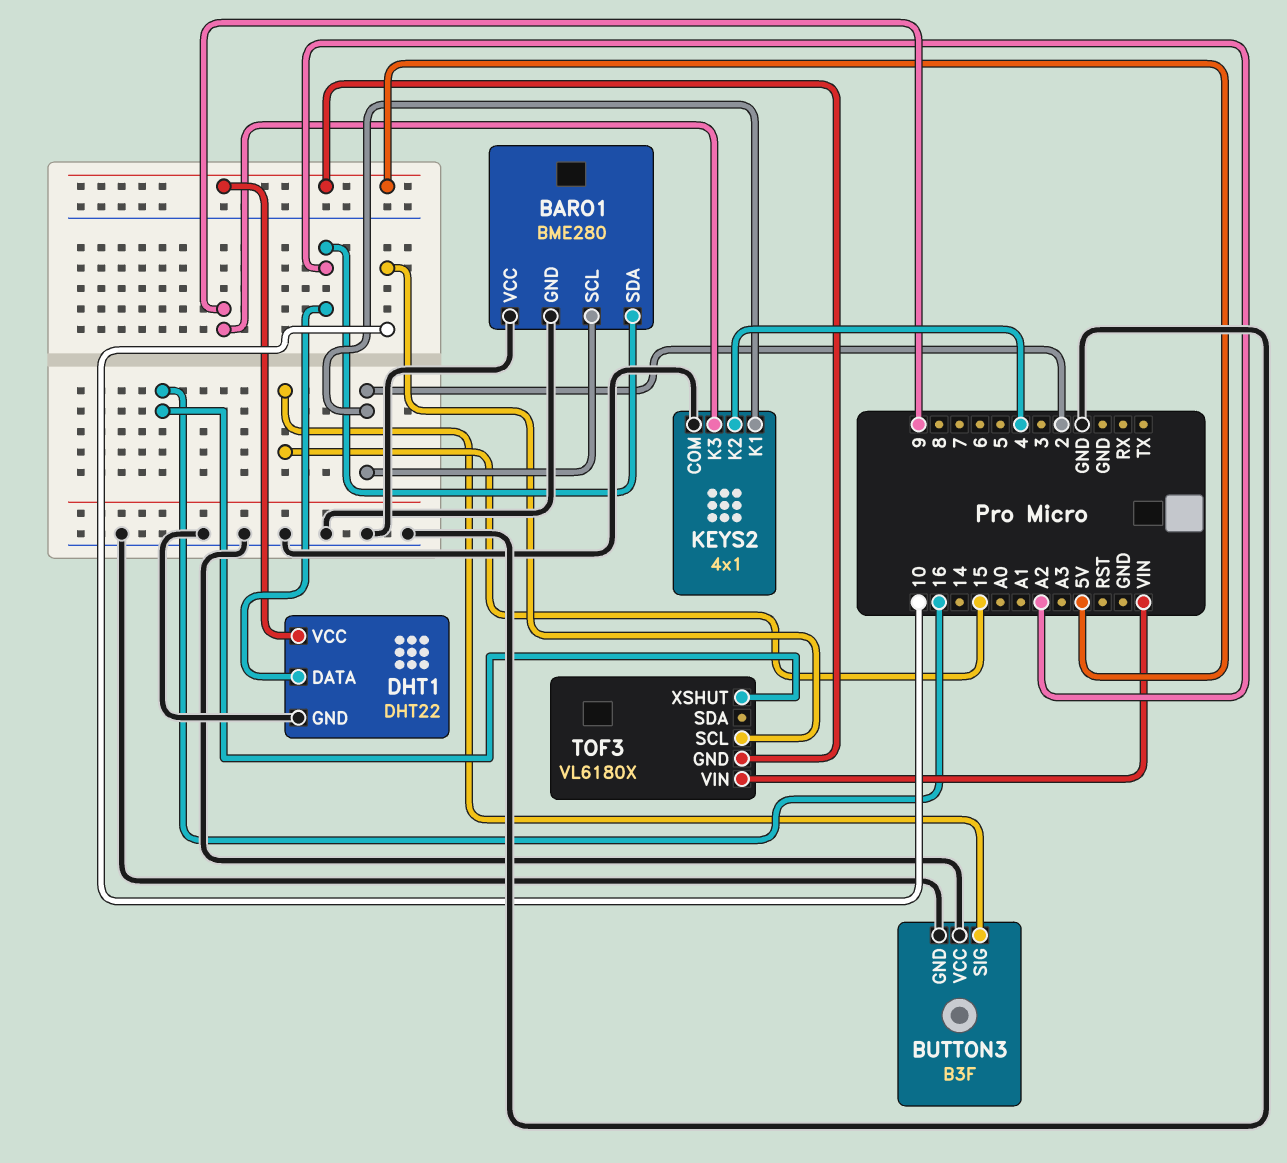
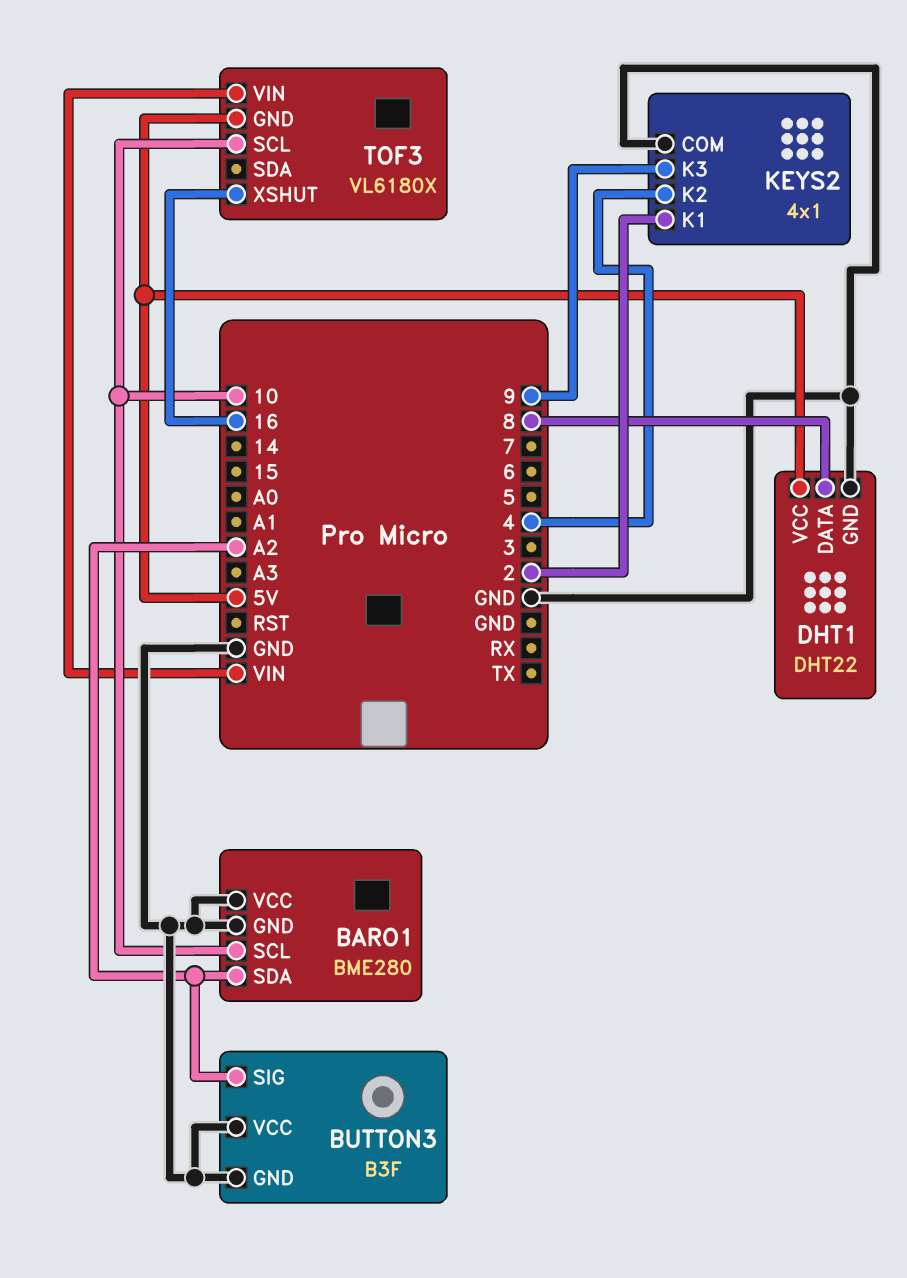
BARO1 pin SCL: 2 -> 10
BUTTON3 pin SIG: 15 -> A2
DHT1 pin DATA: A2 -> 8

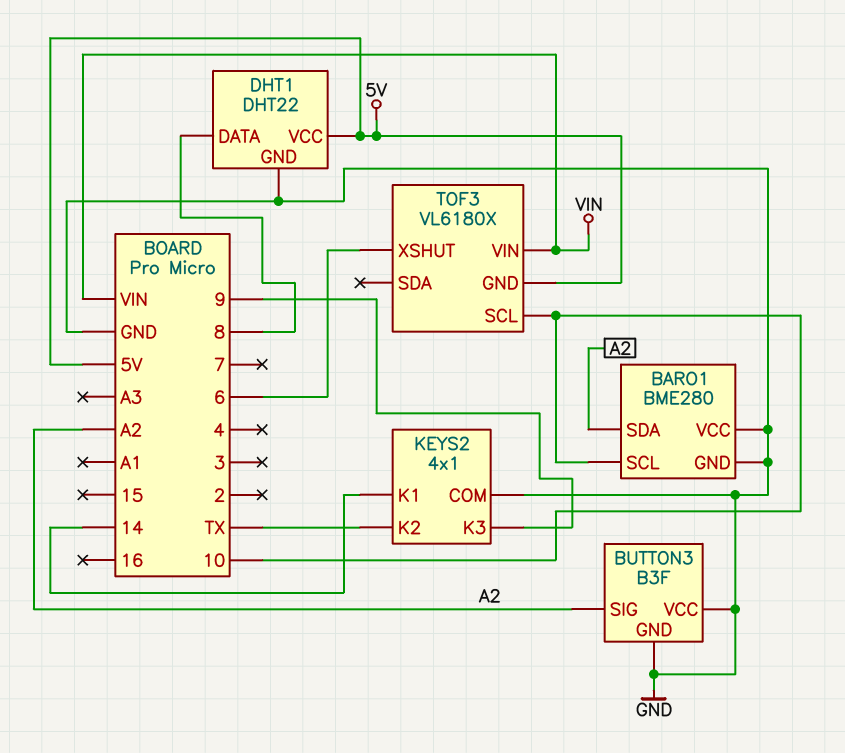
KEYS2 pin K1: 2 -> 14
KEYS2 pin K2: 4 -> TX
TOF3 pin XSHUT: 16 -> 6

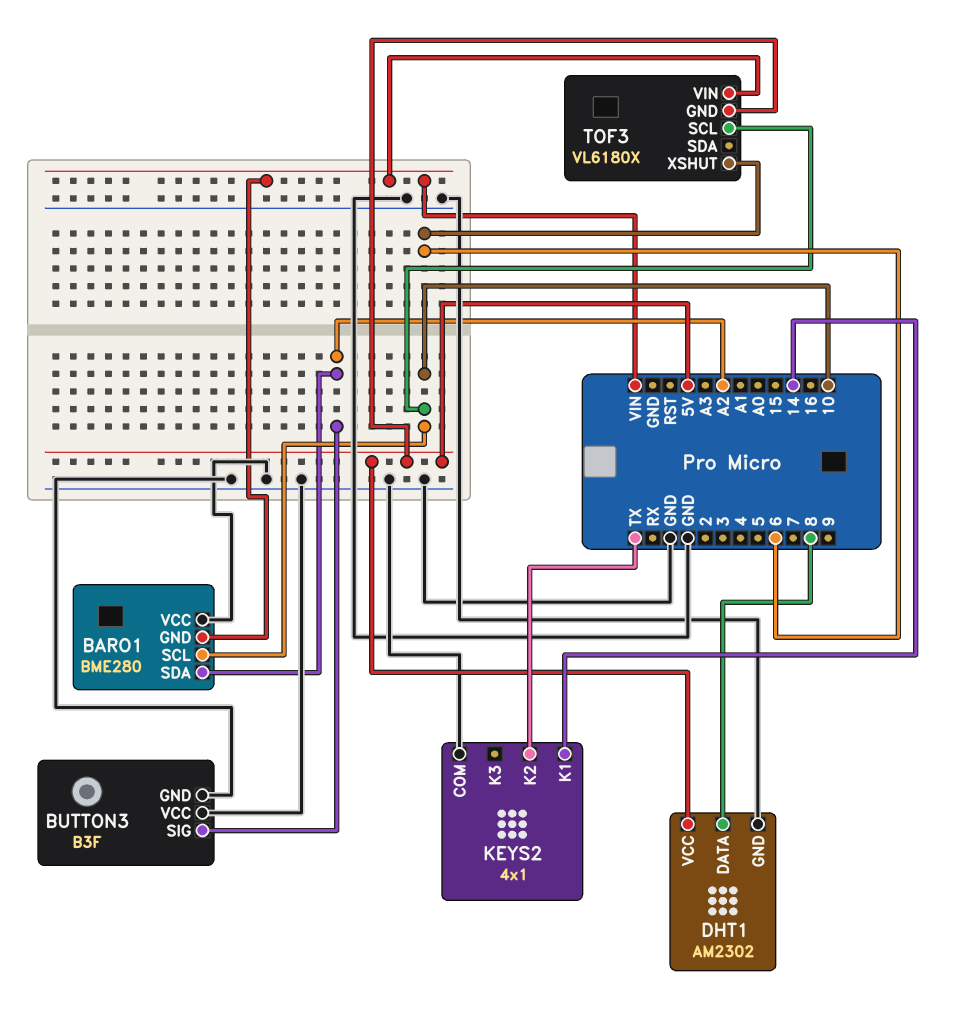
BARO1 pin GND: GND -> VIN
DHT1: DHT22 -> AM2302
KEYS2 pin K3: 9 -> none

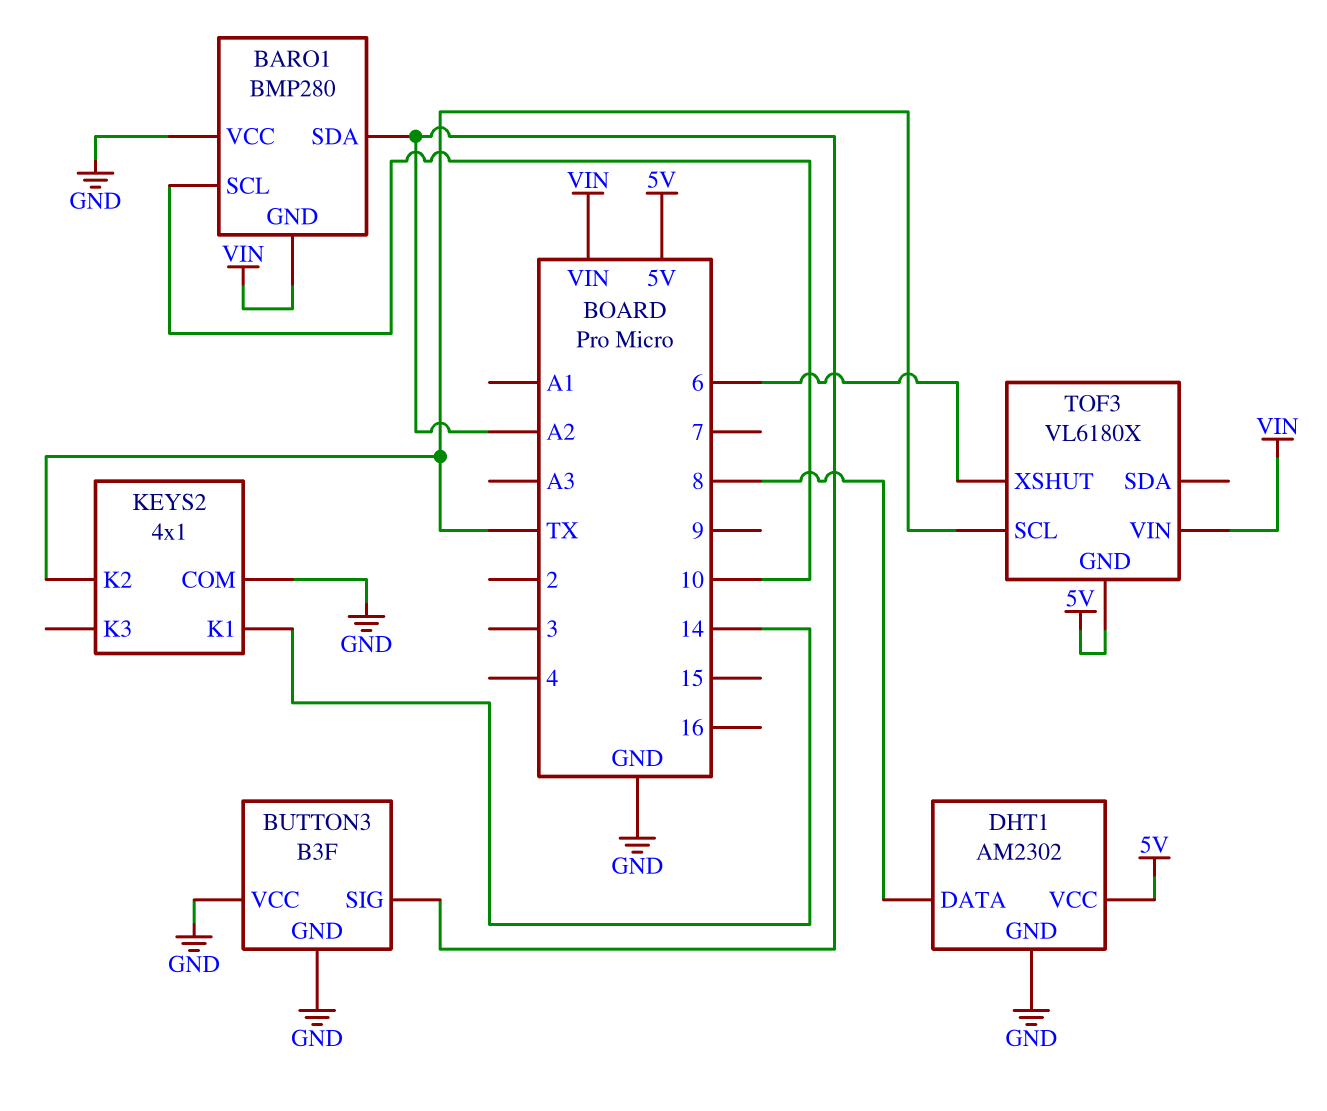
BARO1: BME280 -> BMP280
TOF3 pin SCL: 10 -> TX

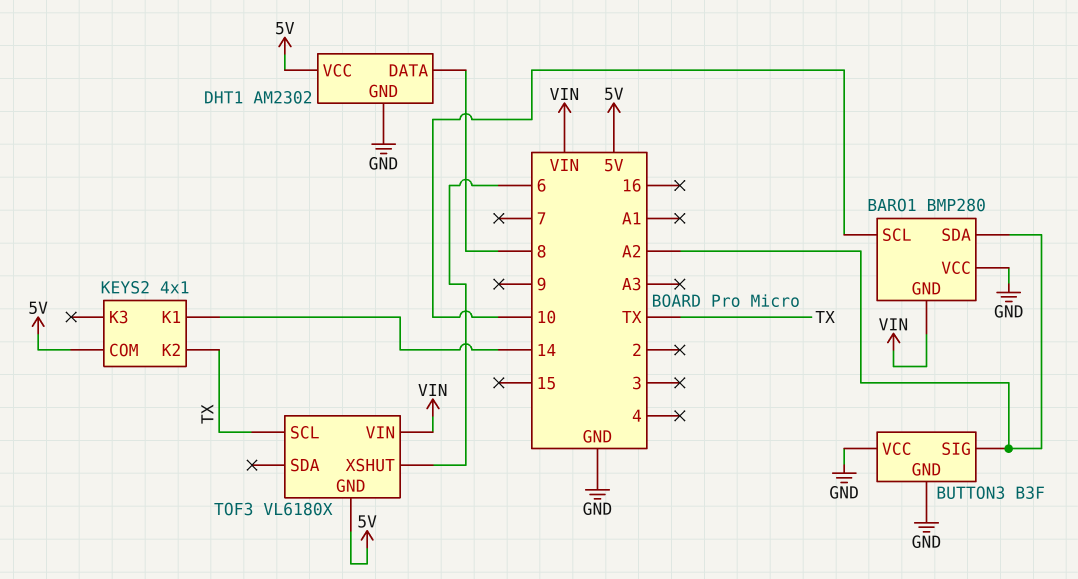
KEYS2 pin COM: GND -> 5V

